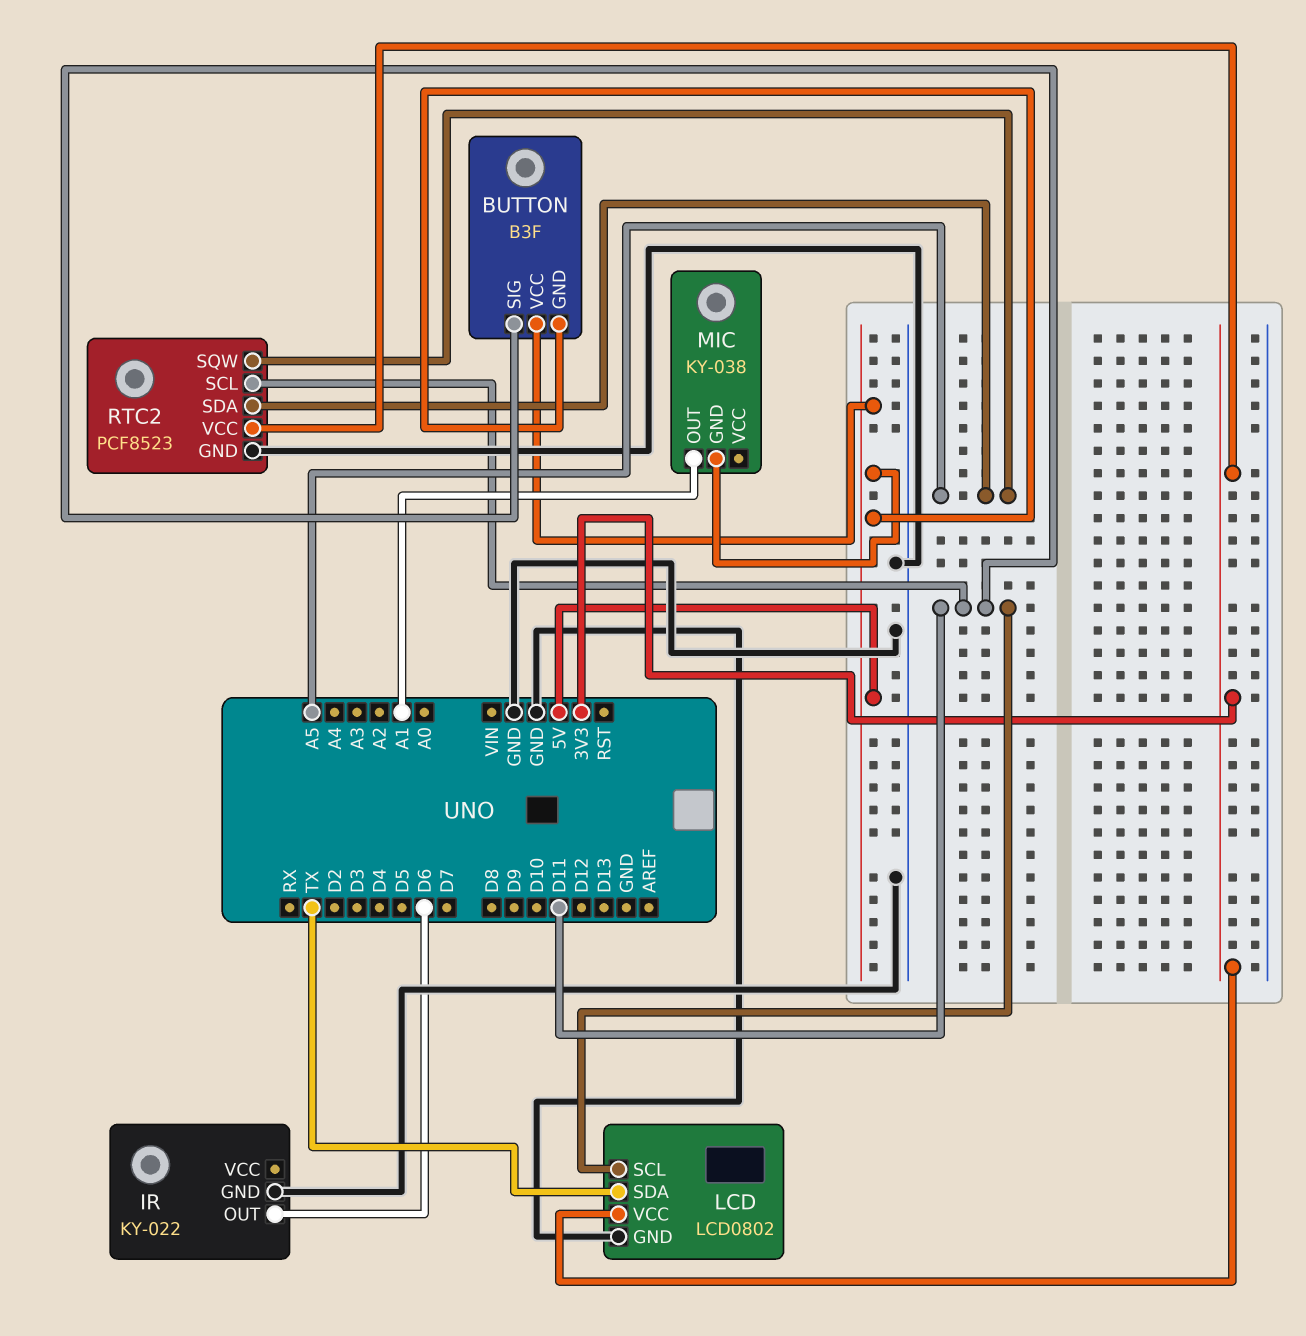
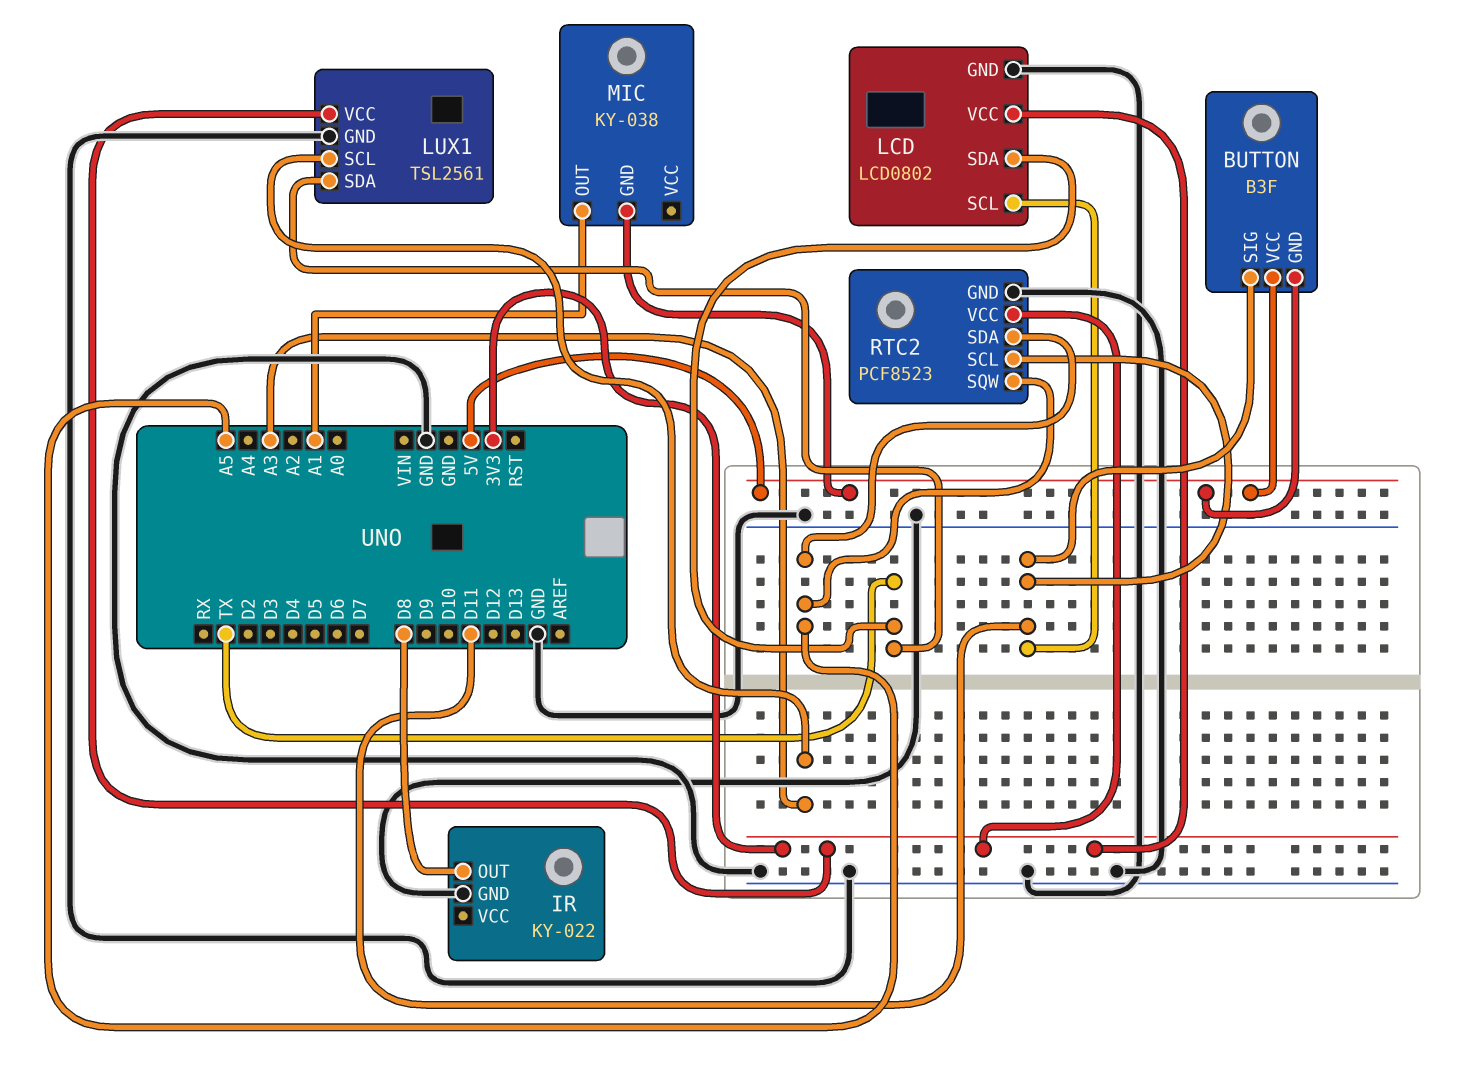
IR pin OUT: D6 -> D8
LUX1: none -> TSL2561
LUX1 pin GND: none -> GND
LUX1 pin SCL: none -> A3
LUX1 pin SDA: none -> TX
LUX1 pin VCC: none -> 3V3

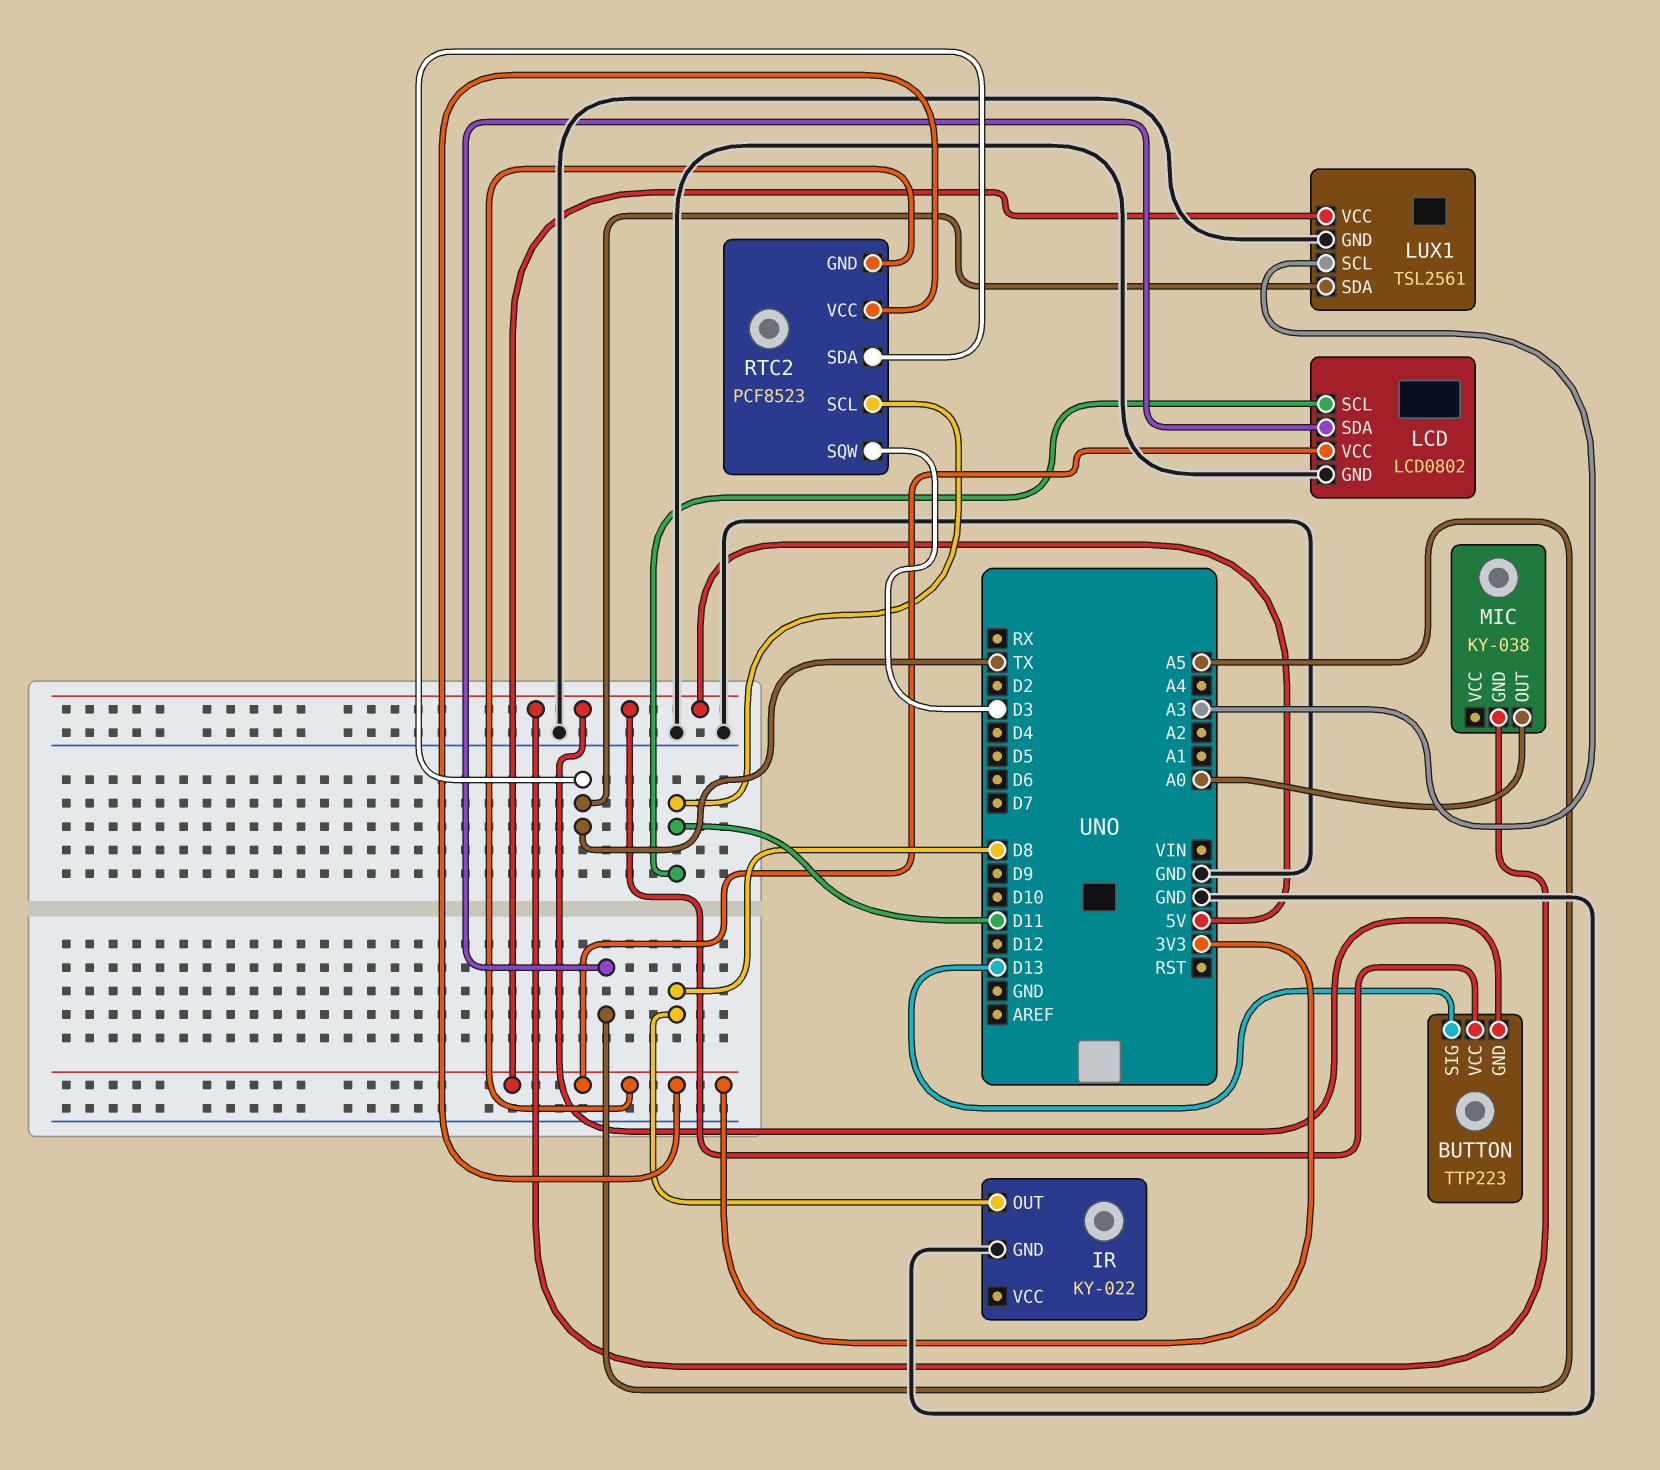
BUTTON: B3F -> TTP223
BUTTON pin SIG: D11 -> D13
LCD pin SDA: TX -> A5
MIC pin OUT: A1 -> A0
RTC2 pin GND: GND -> 3V3
RTC2 pin SDA: A5 -> TX
RTC2 pin SQW: A5 -> D3

